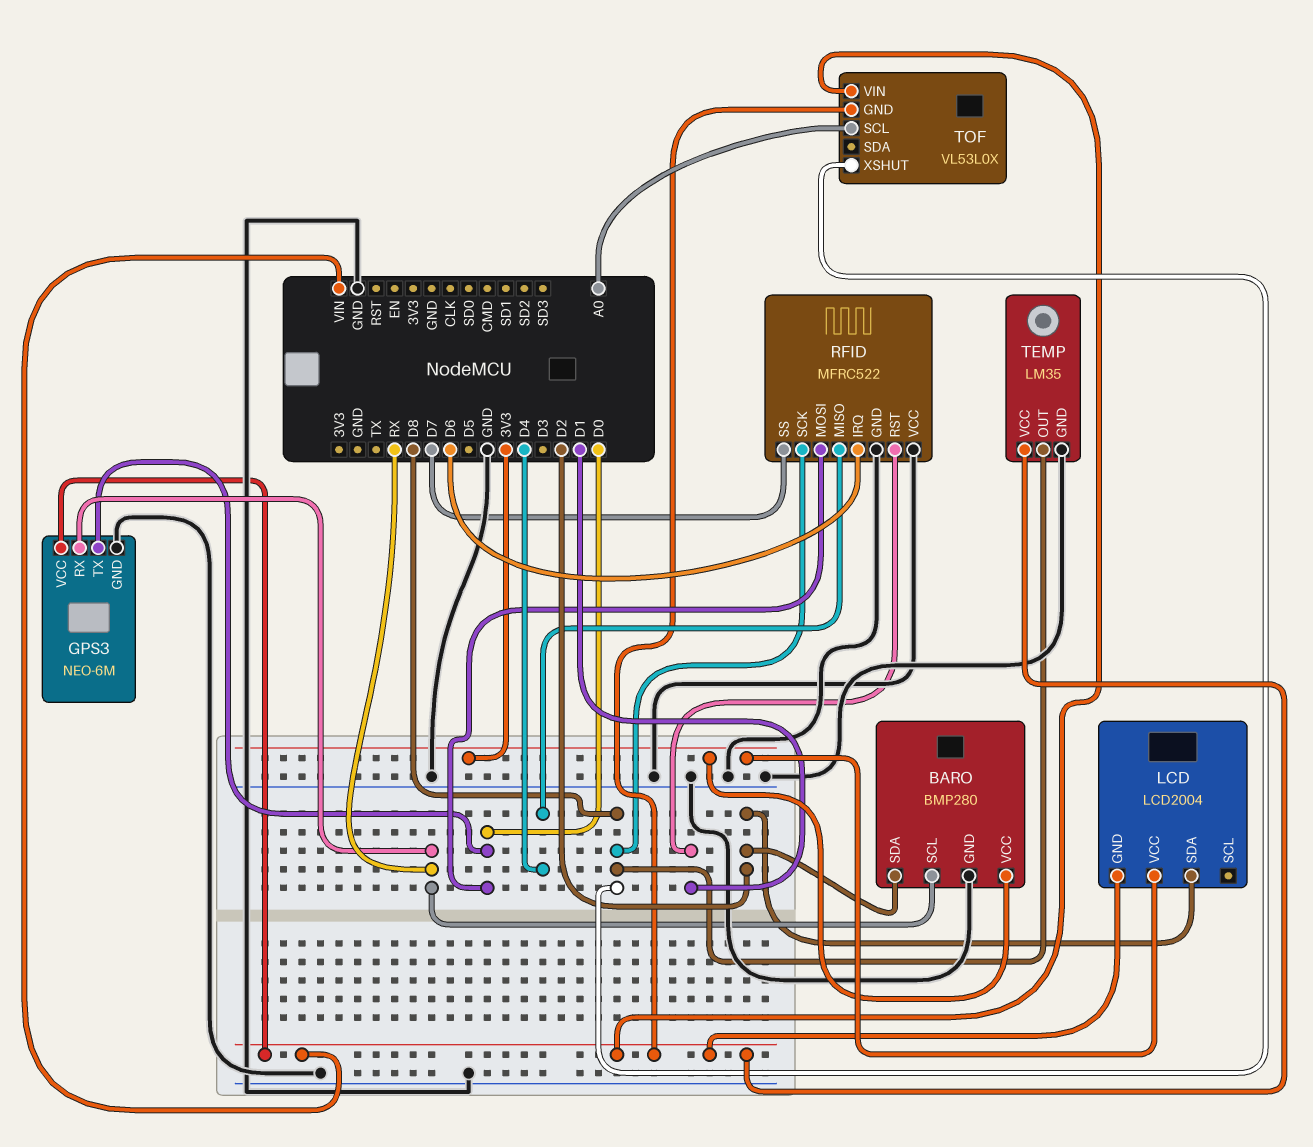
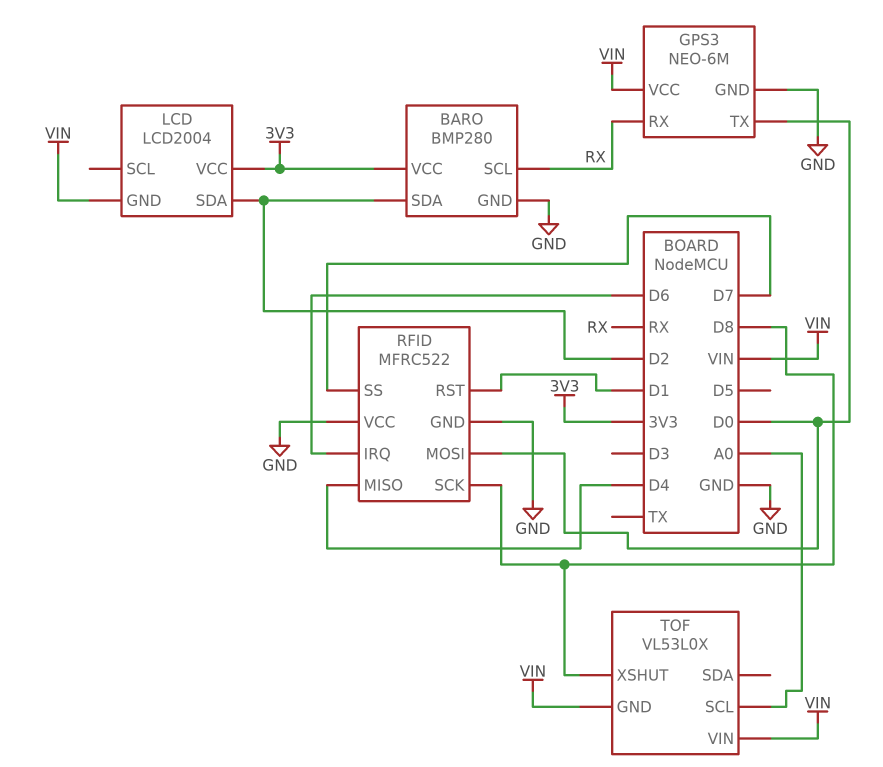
TEMP: LM35 -> none
TEMP pin GND: GND -> none
TEMP pin OUT: D8 -> none
TEMP pin VCC: VIN -> none

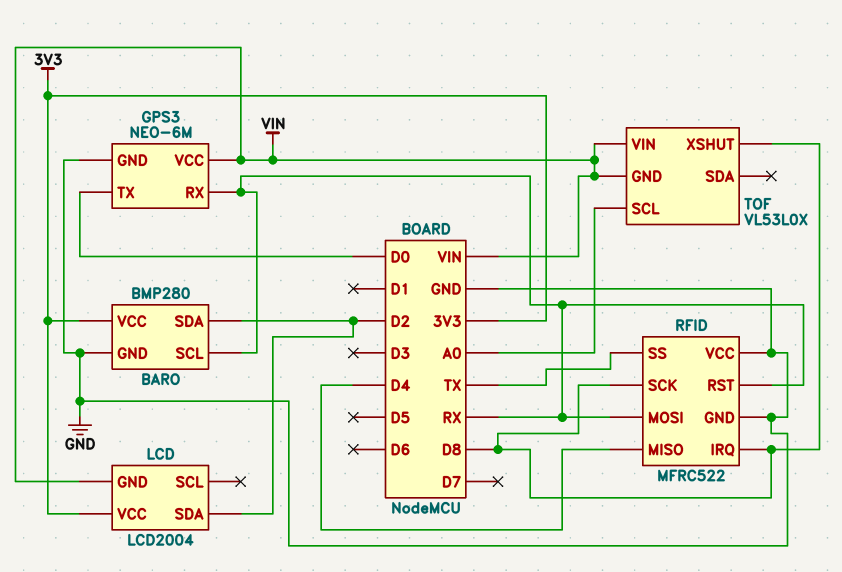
RFID pin IRQ: D6 -> D8
RFID pin MOSI: D0 -> RX
RFID pin RST: D1 -> RX
RFID pin SS: D7 -> TX

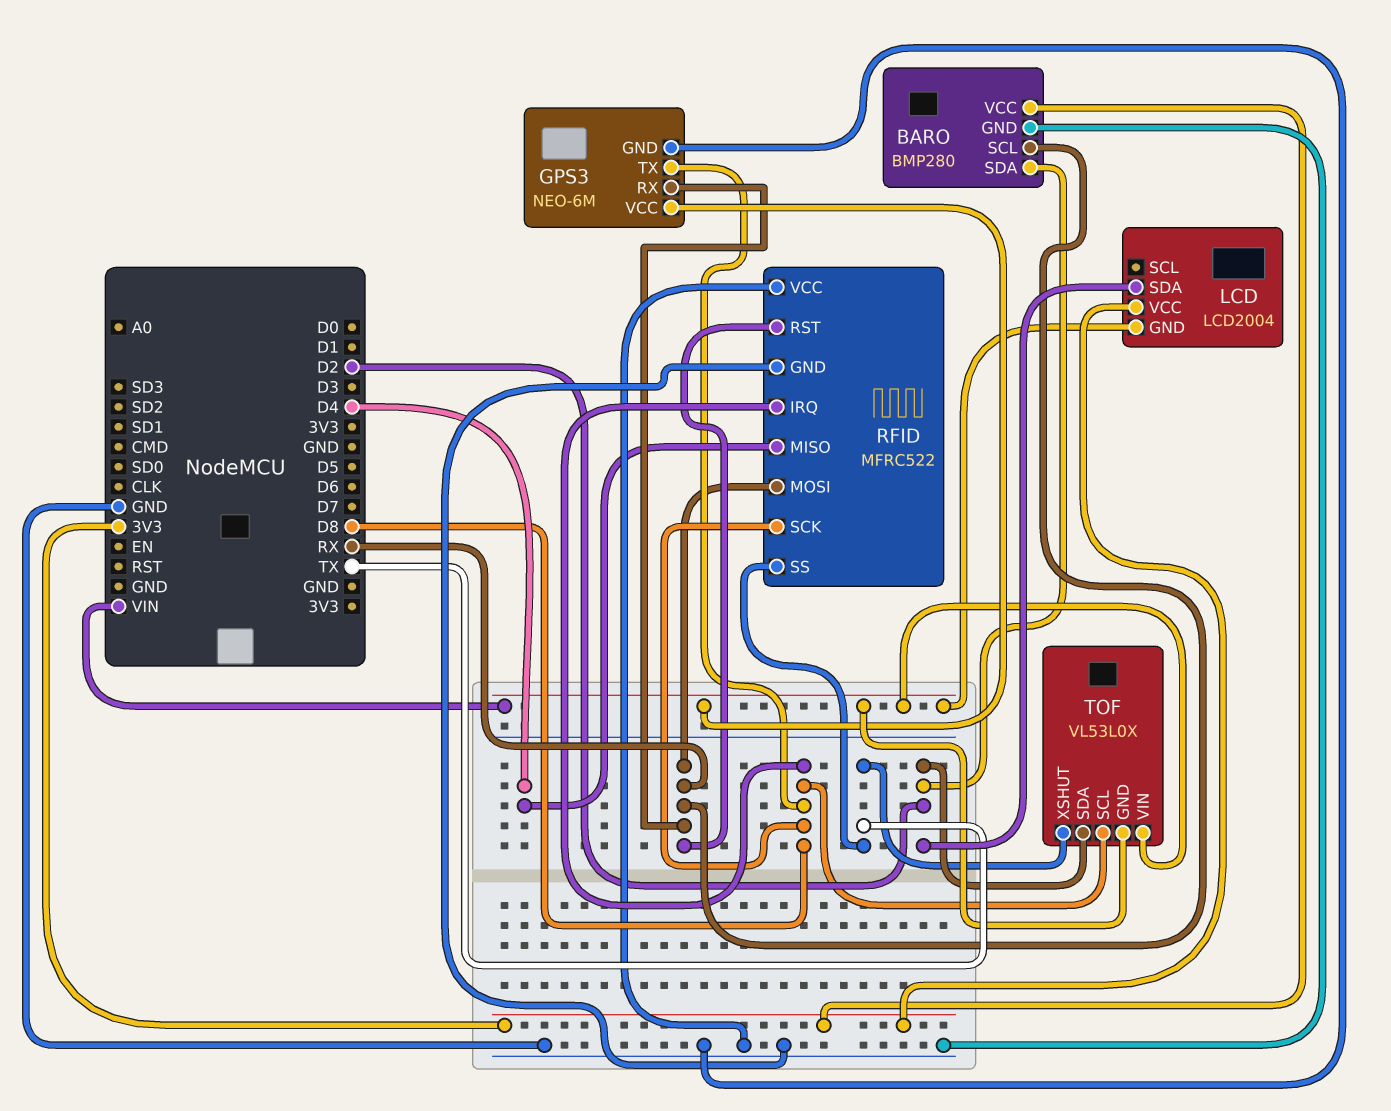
GPS3 pin TX: D0 -> D8
TOF pin SCL: A0 -> D8
TOF pin SDA: none -> D2
TOF pin XSHUT: D8 -> TX

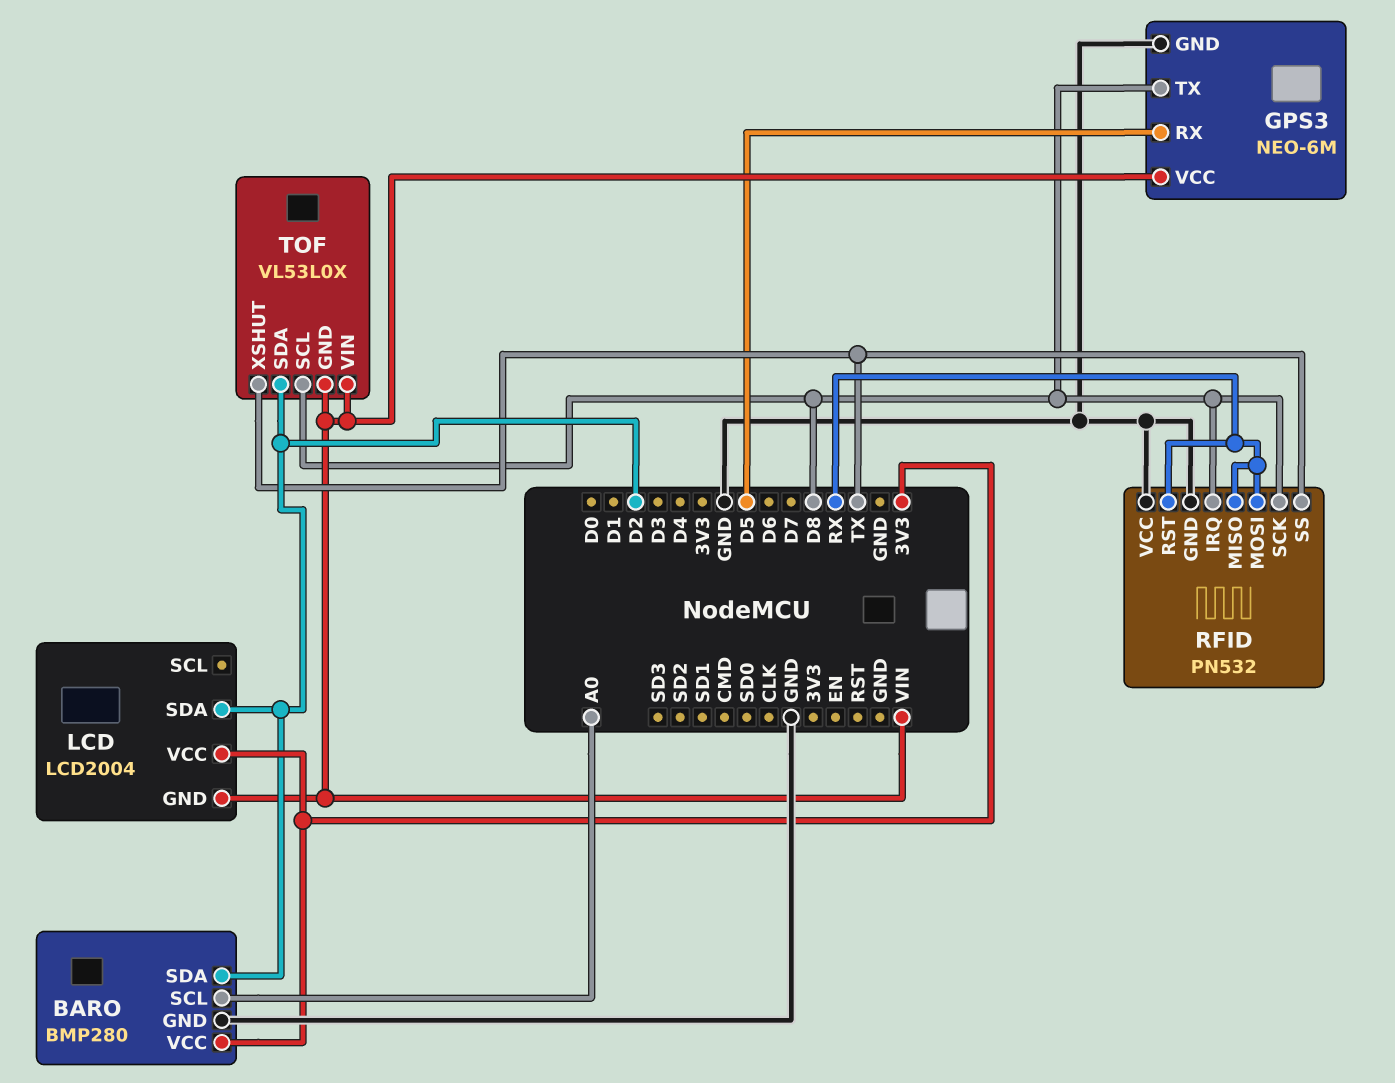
BARO pin SCL: RX -> A0
GPS3 pin RX: RX -> D5
RFID: MFRC522 -> PN532
RFID pin MISO: D4 -> RX

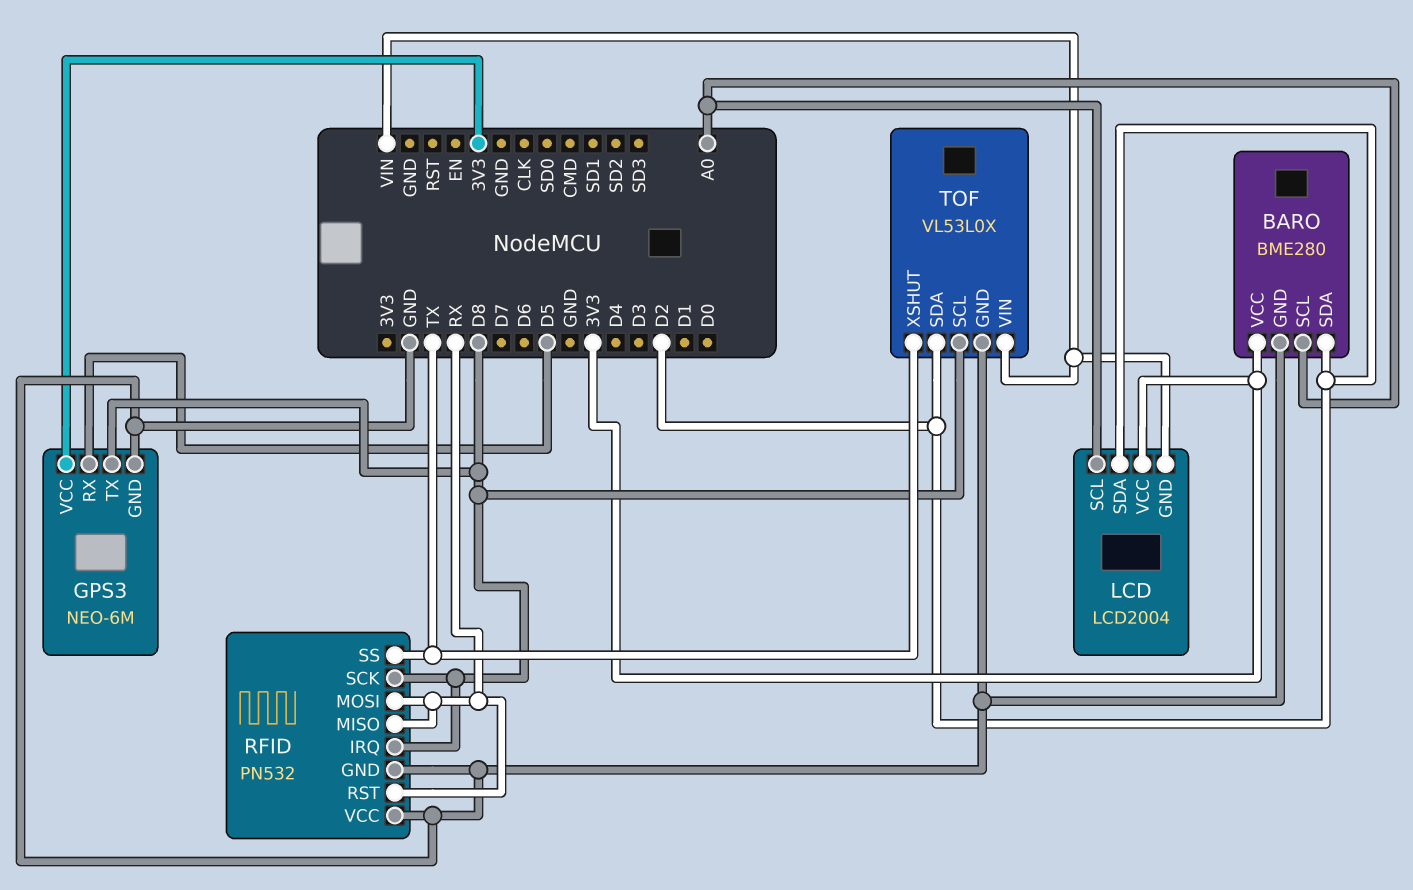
BARO: BMP280 -> BME280
GPS3 pin VCC: VIN -> 3V3
LCD pin SCL: none -> A0
TOF pin GND: VIN -> GND

